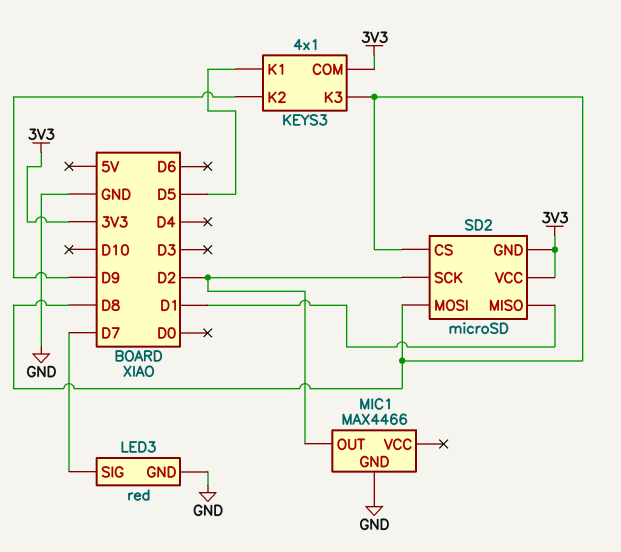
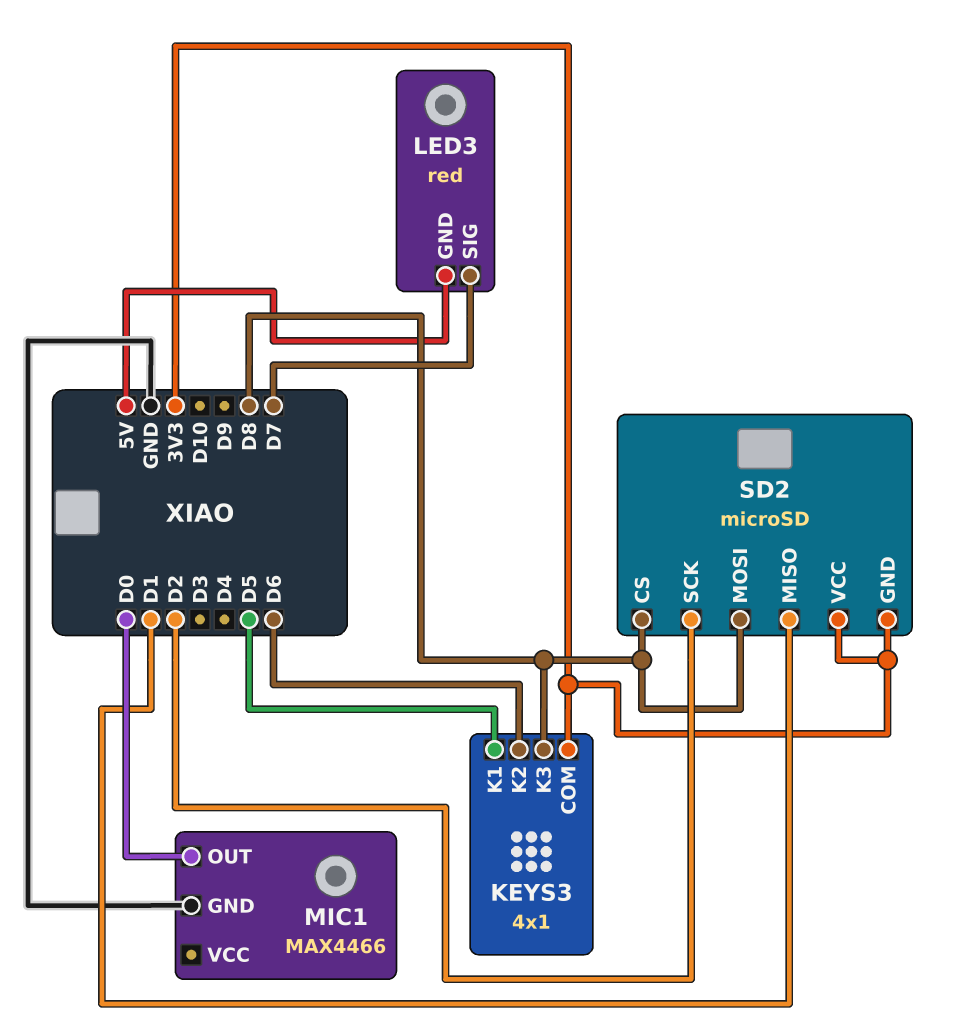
KEYS3 pin K2: D9 -> D6
LED3 pin GND: GND -> 5V
MIC1 pin OUT: D2 -> D0

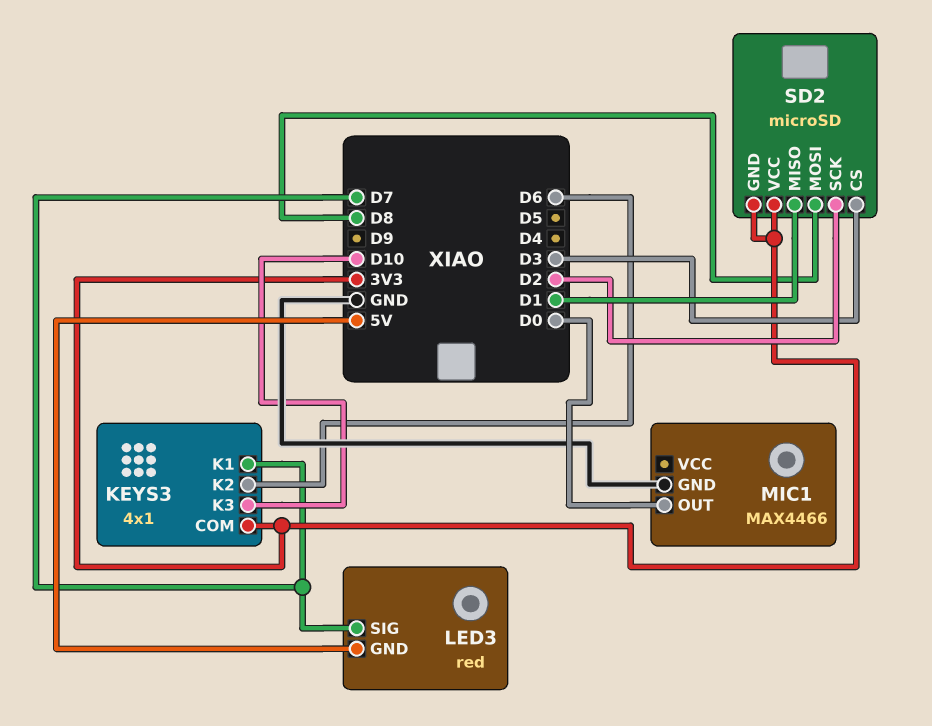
KEYS3 pin K1: D5 -> D7
KEYS3 pin K3: D8 -> D10
SD2 pin CS: D8 -> D3

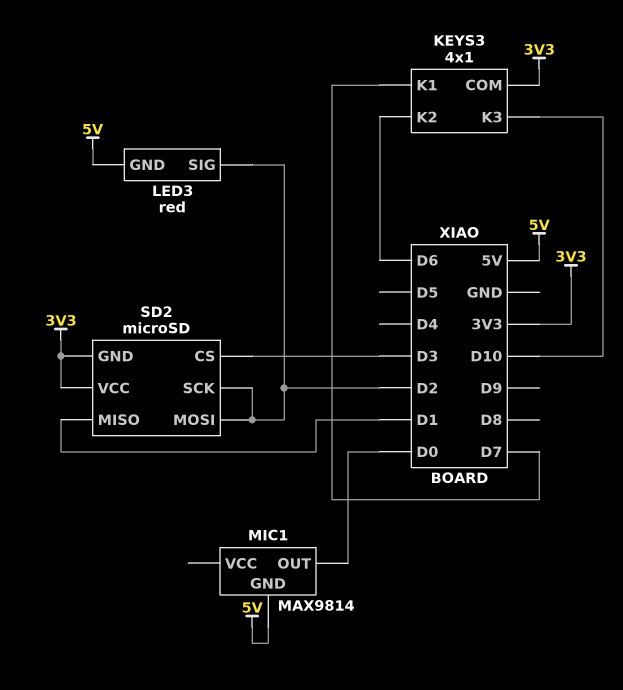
LED3 pin SIG: D7 -> D2
MIC1: MAX4466 -> MAX9814
MIC1 pin GND: GND -> 5V
SD2 pin MOSI: D8 -> D2

